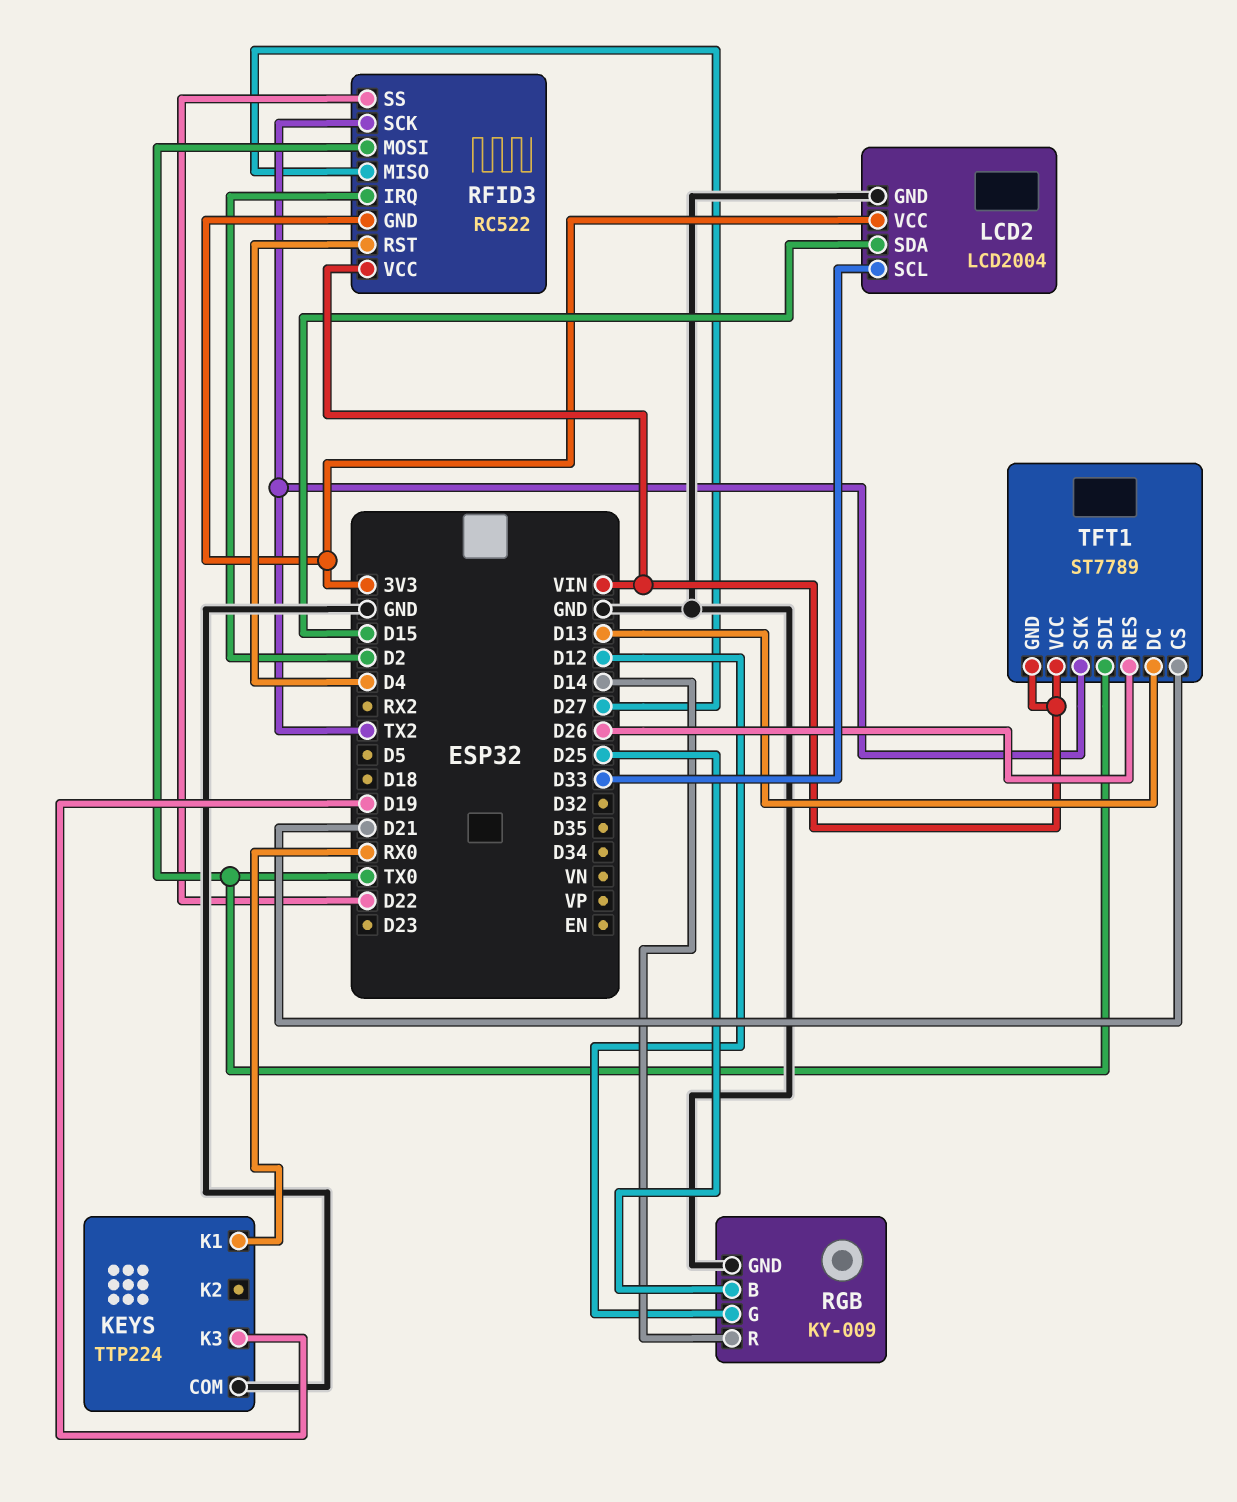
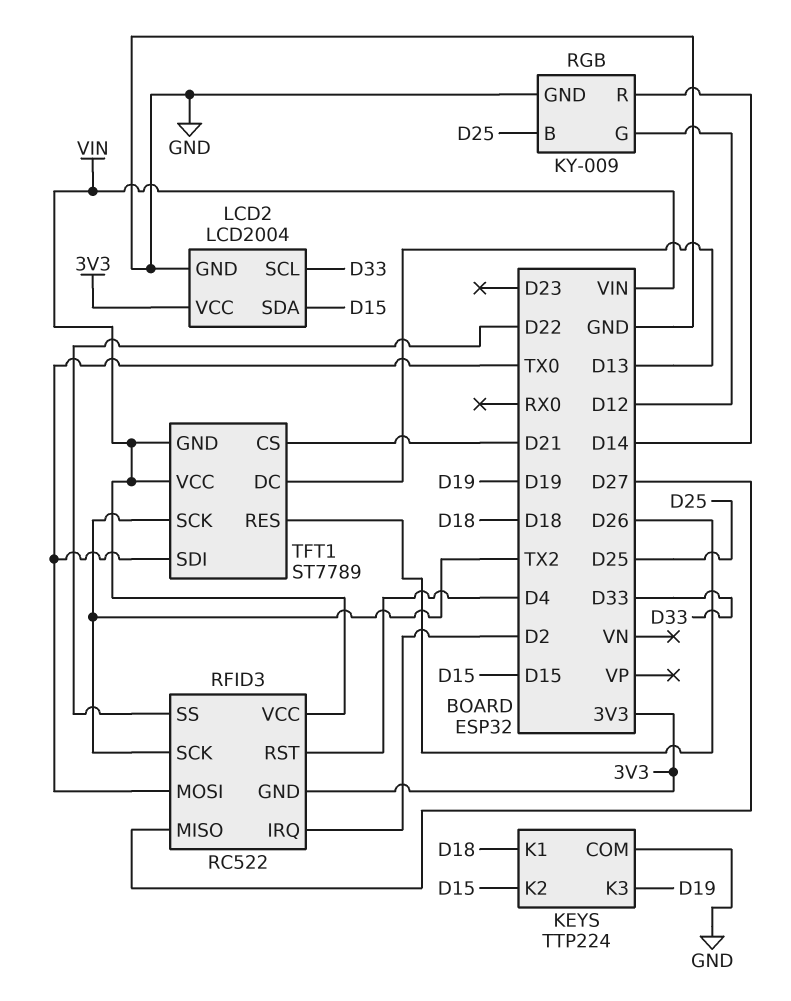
KEYS pin K1: RX0 -> D18
KEYS pin K2: none -> D15

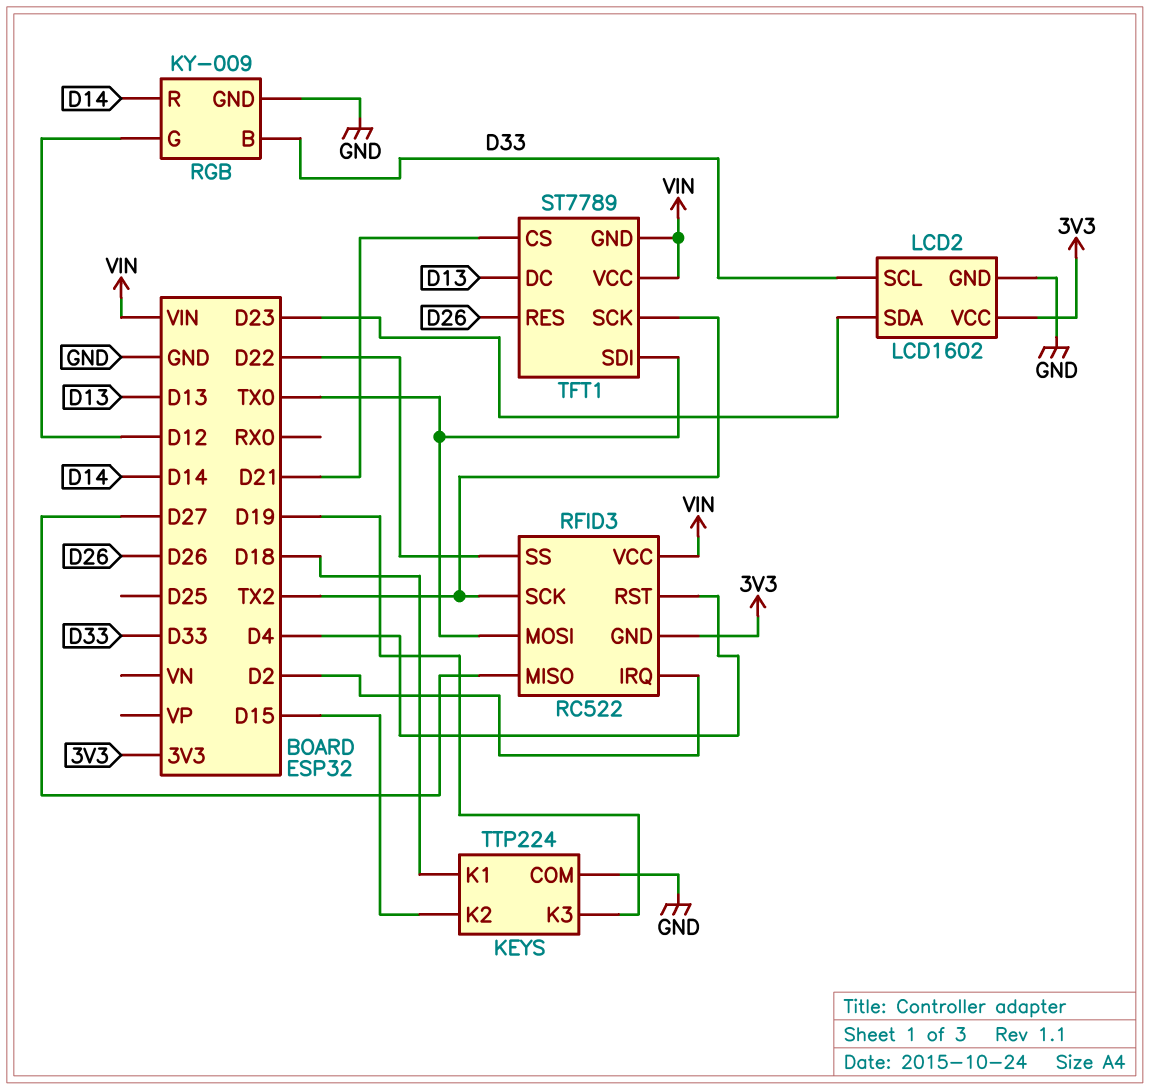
LCD2: LCD2004 -> LCD1602
LCD2 pin SDA: D15 -> D23
RGB pin B: D25 -> D33

